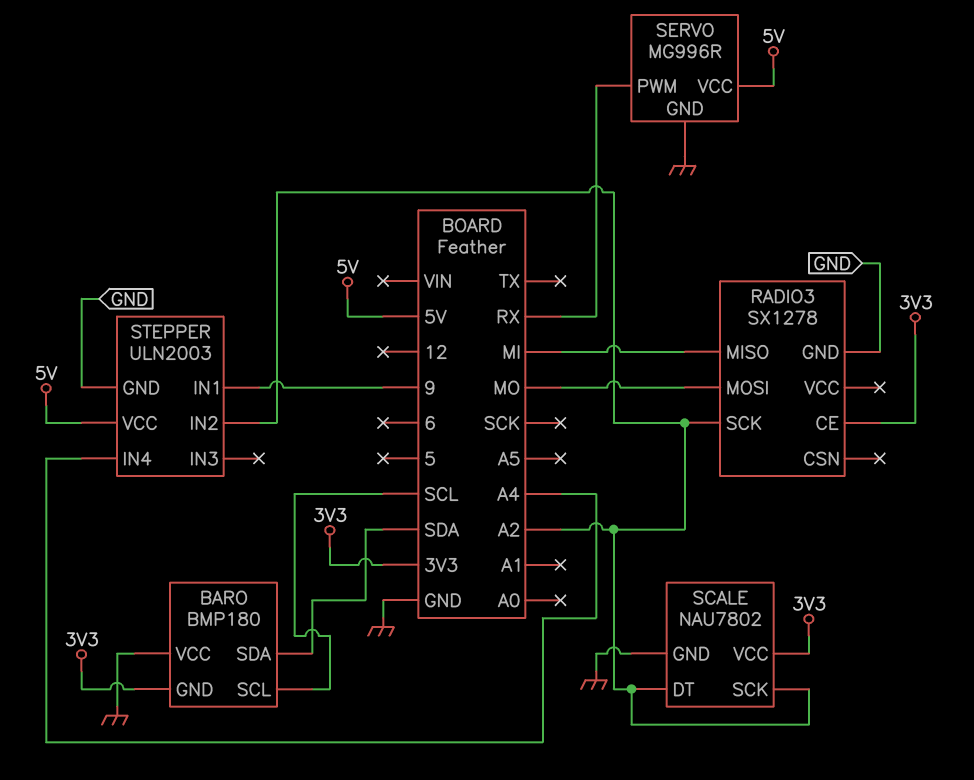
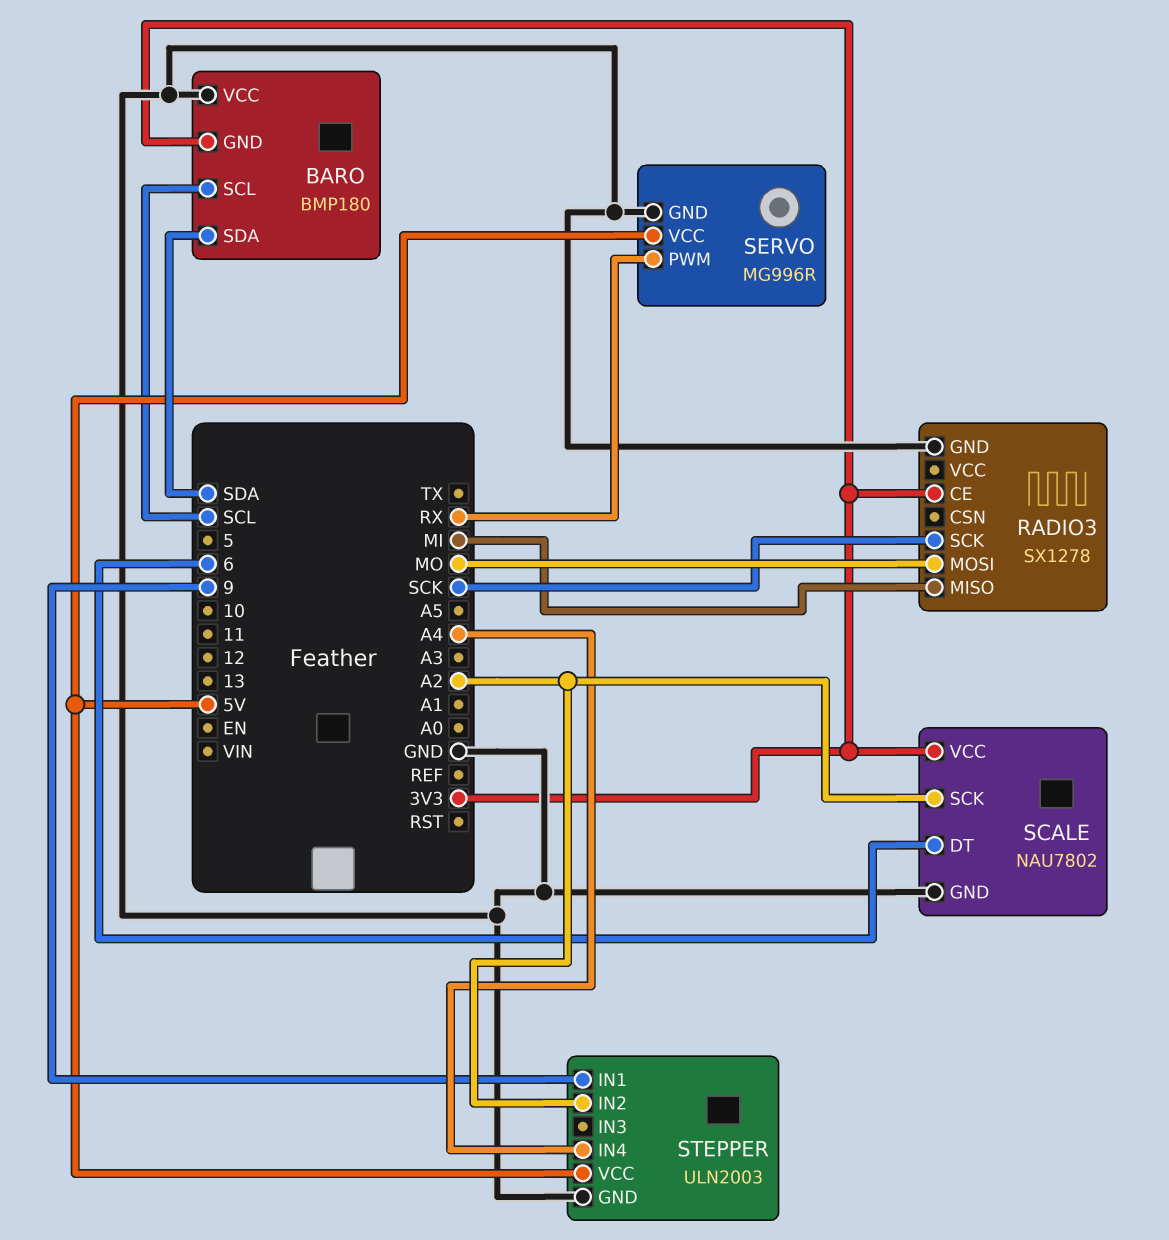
RADIO3 pin SCK: A2 -> SCK
SCALE pin DT: A2 -> 6

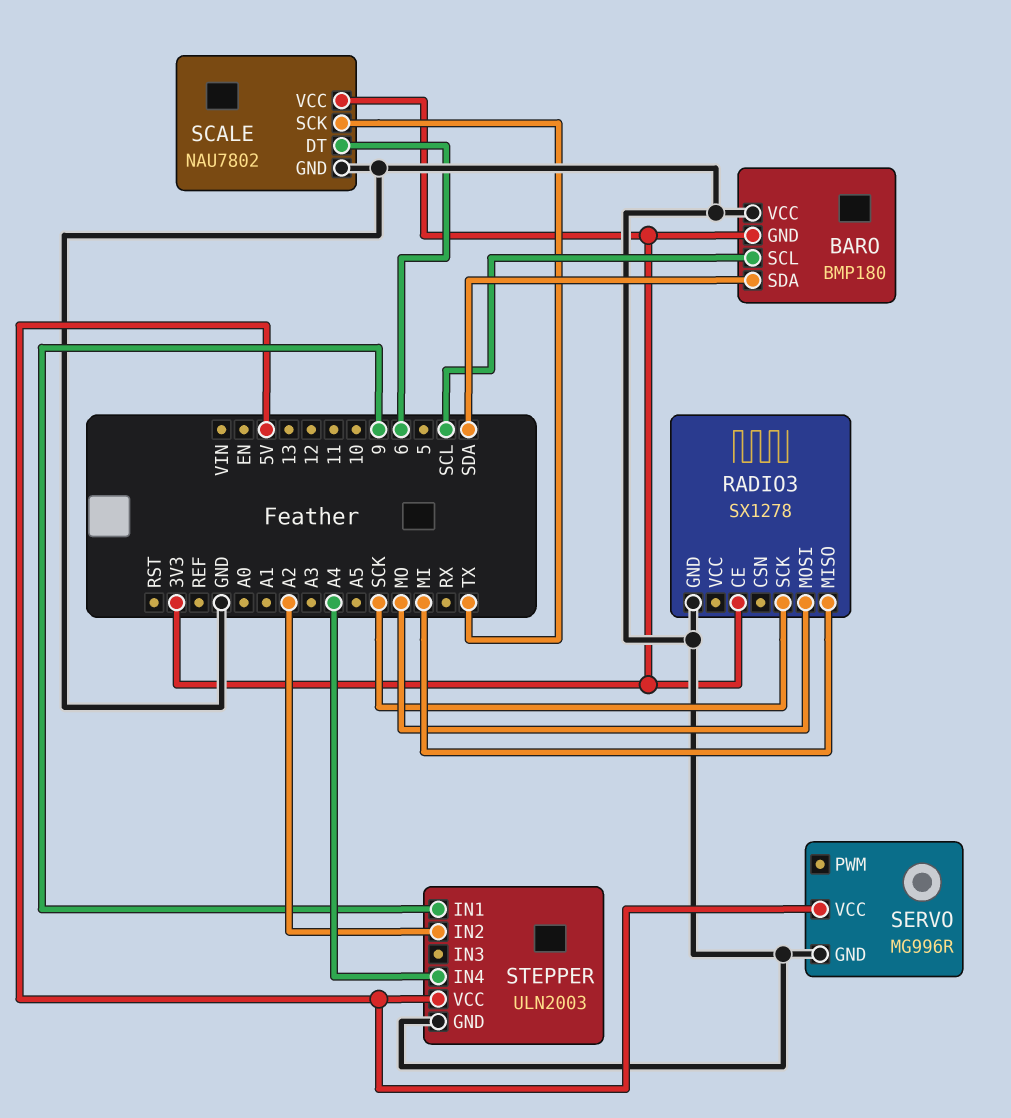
SCALE pin SCK: A2 -> TX
SERVO pin PWM: RX -> none

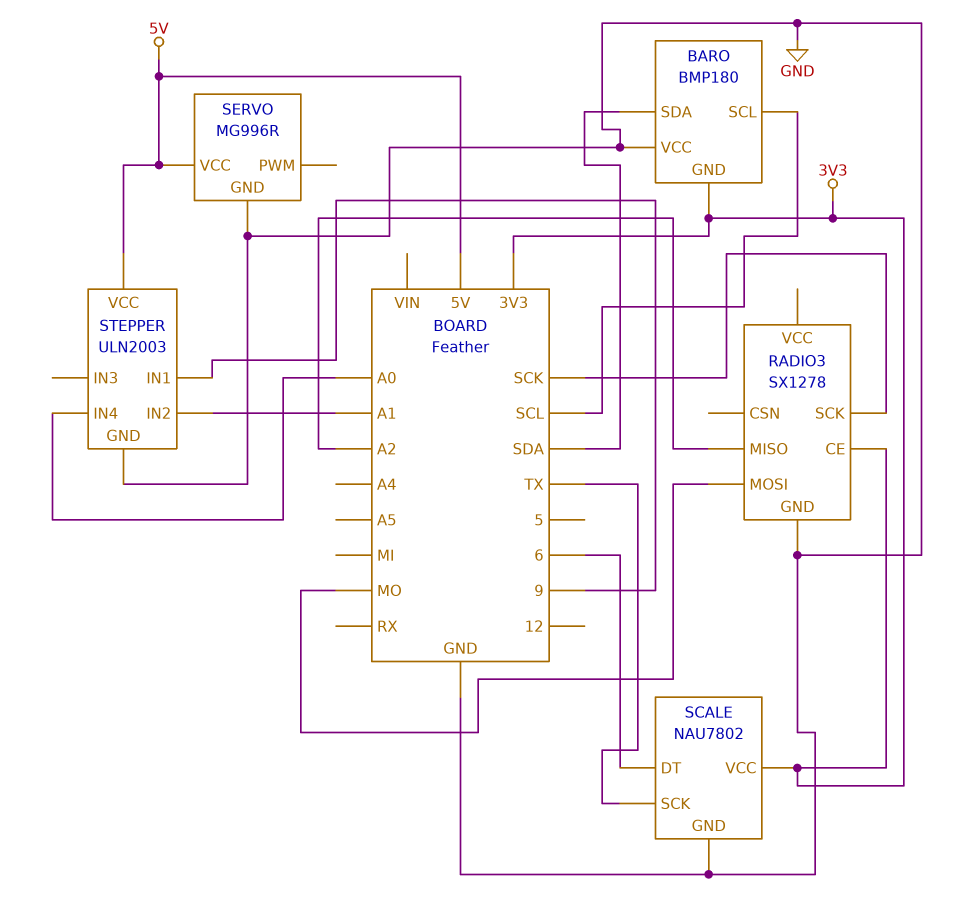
RADIO3 pin MISO: MI -> A2
STEPPER pin IN2: A2 -> A1
STEPPER pin IN4: A4 -> A0

